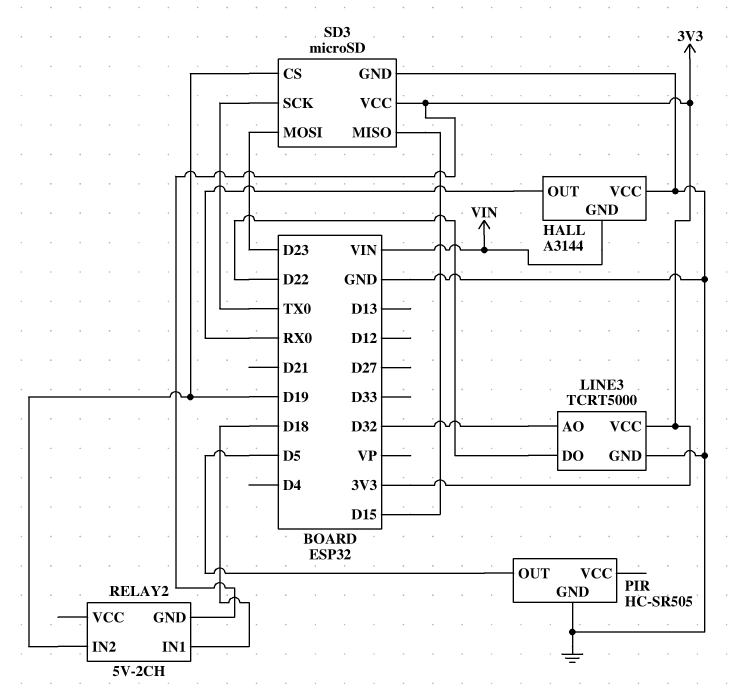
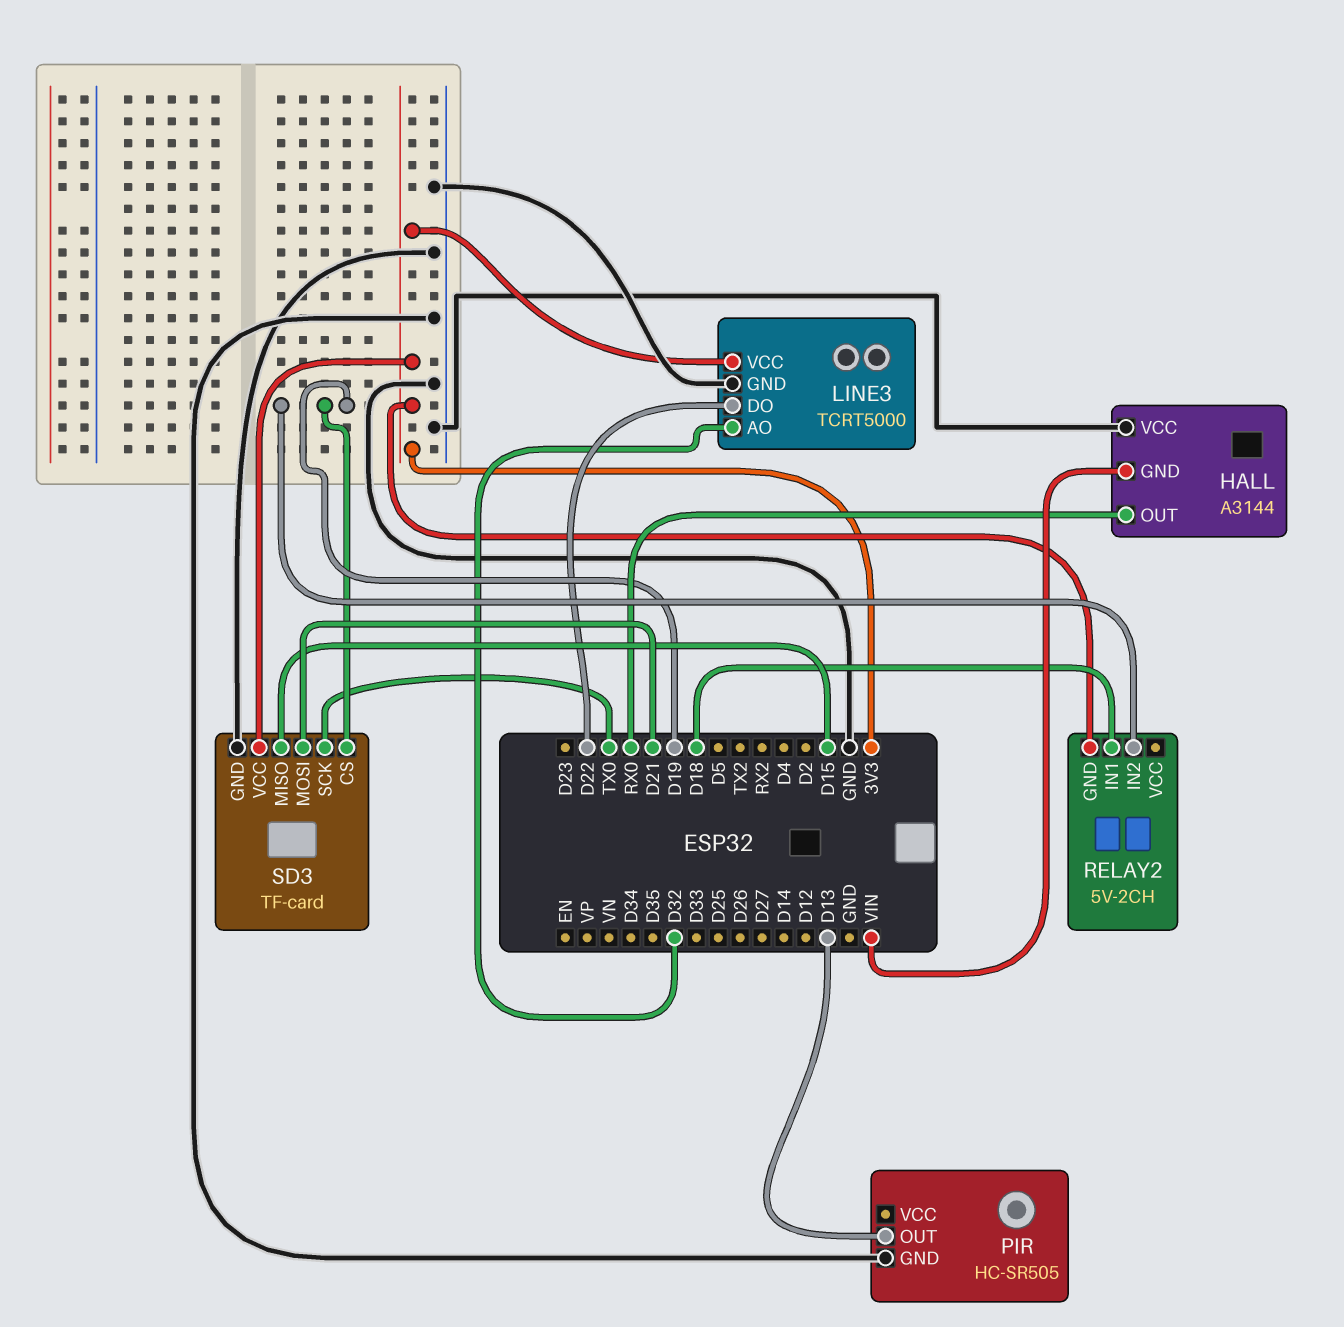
PIR pin OUT: D5 -> D13
SD3: microSD -> TF-card
SD3 pin MOSI: D23 -> D21

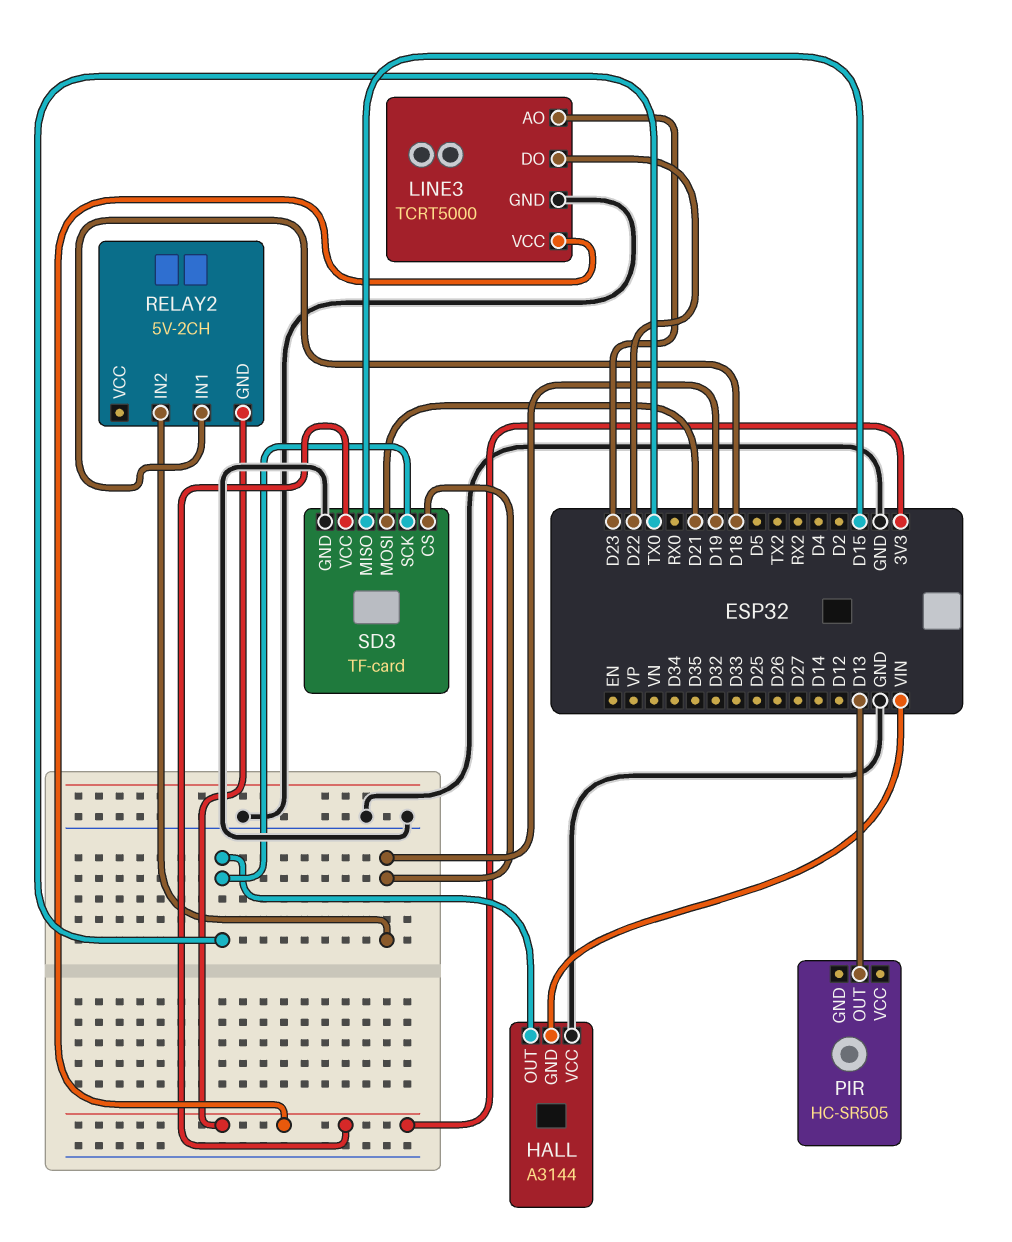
HALL pin OUT: RX0 -> TX0
LINE3 pin AO: D32 -> D23
PIR pin GND: GND -> none

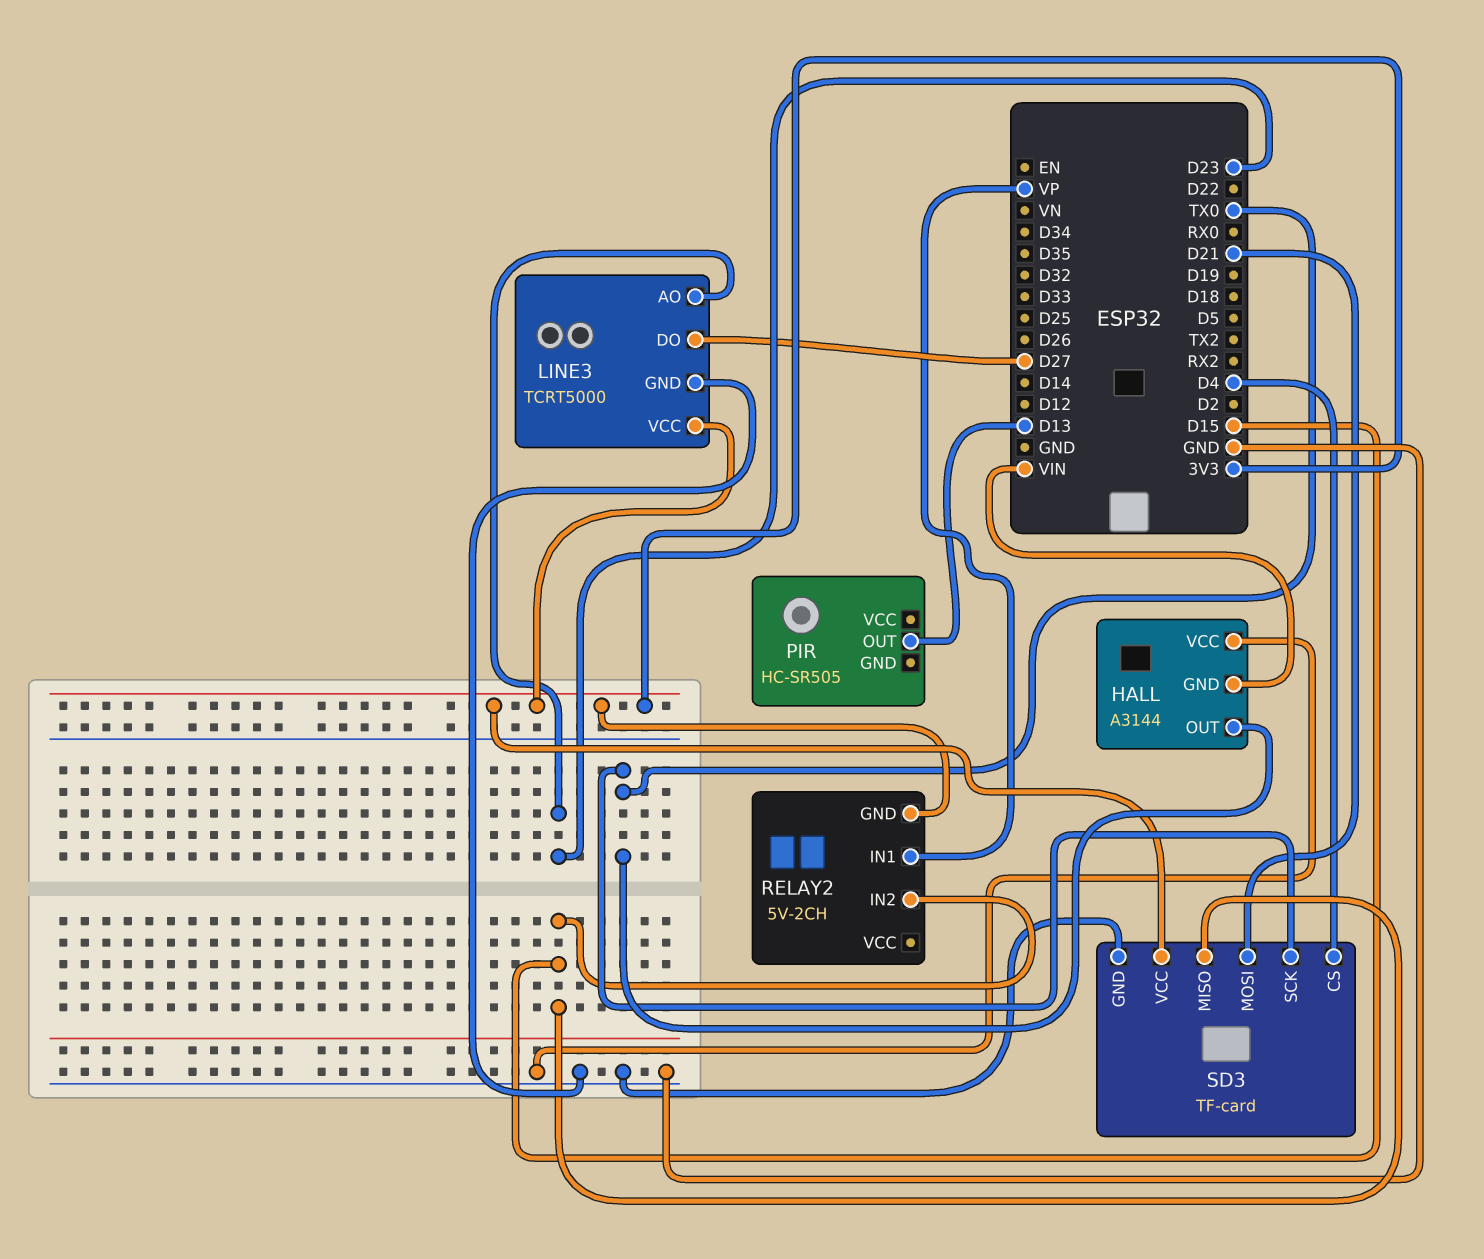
LINE3 pin DO: D22 -> D27
RELAY2 pin IN1: D18 -> VP
RELAY2 pin IN2: D19 -> D15
SD3 pin CS: D19 -> D4

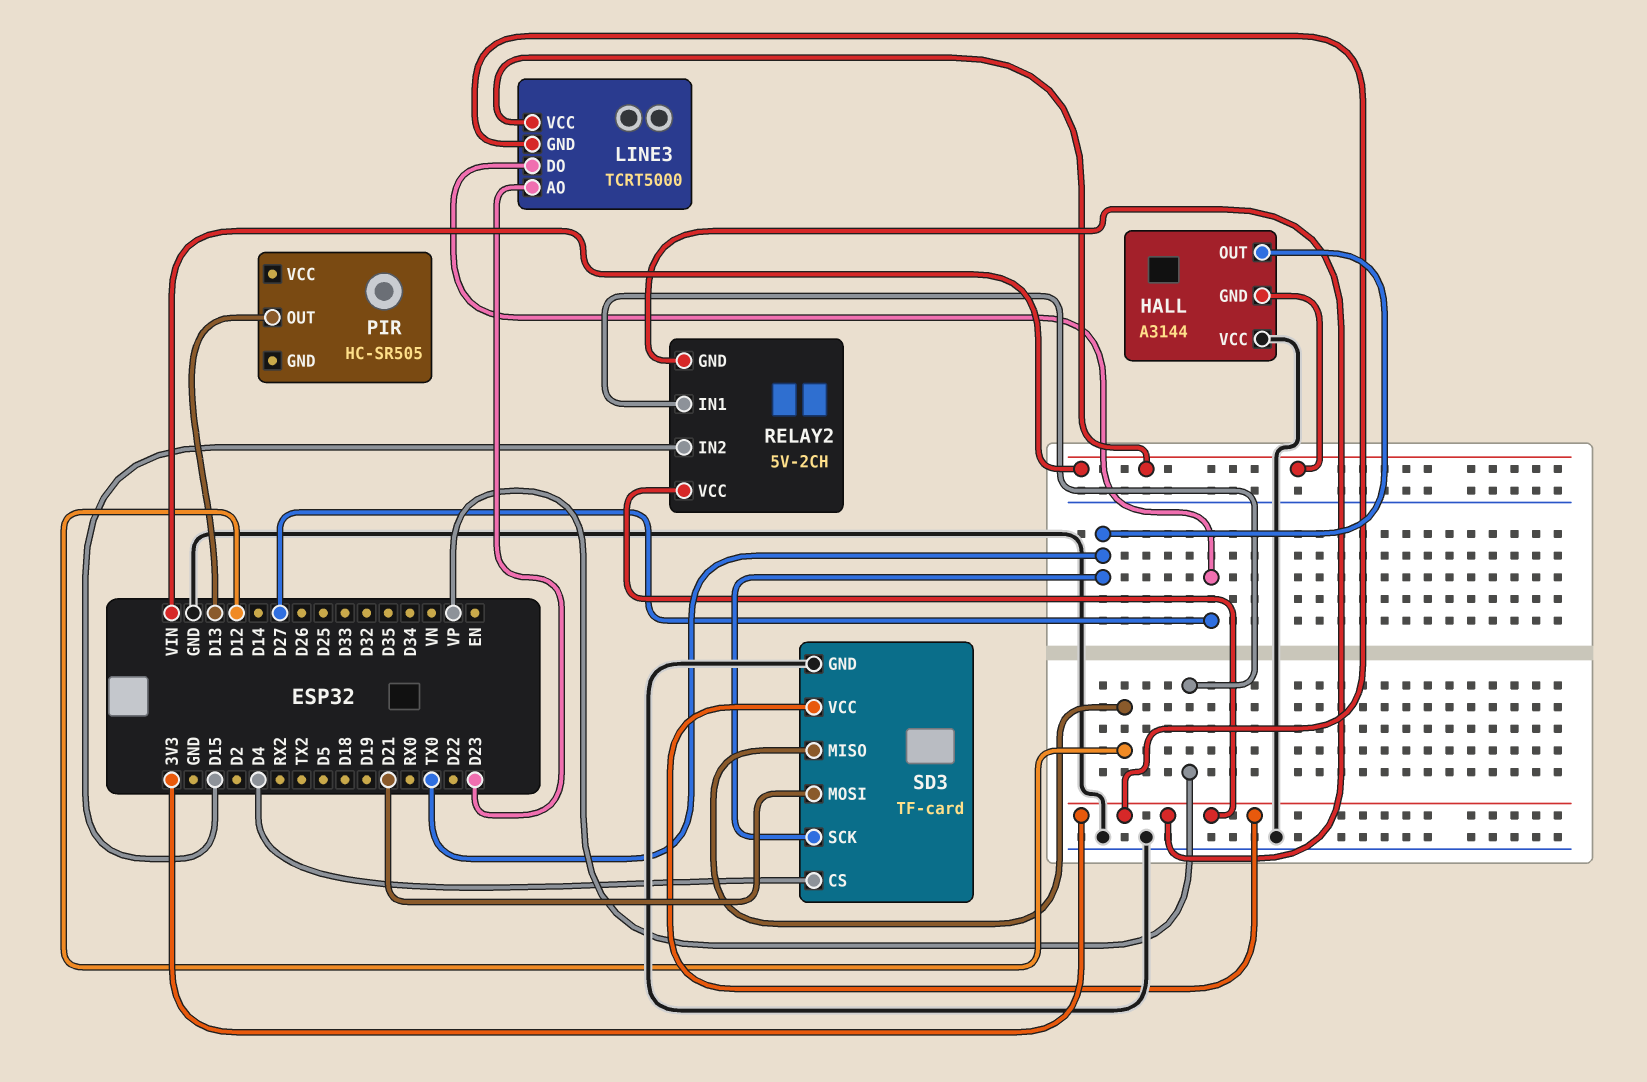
LINE3 pin GND: GND -> 3V3
LINE3 pin VCC: 3V3 -> VIN
RELAY2 pin VCC: none -> 3V3
SD3 pin MISO: D15 -> D12

